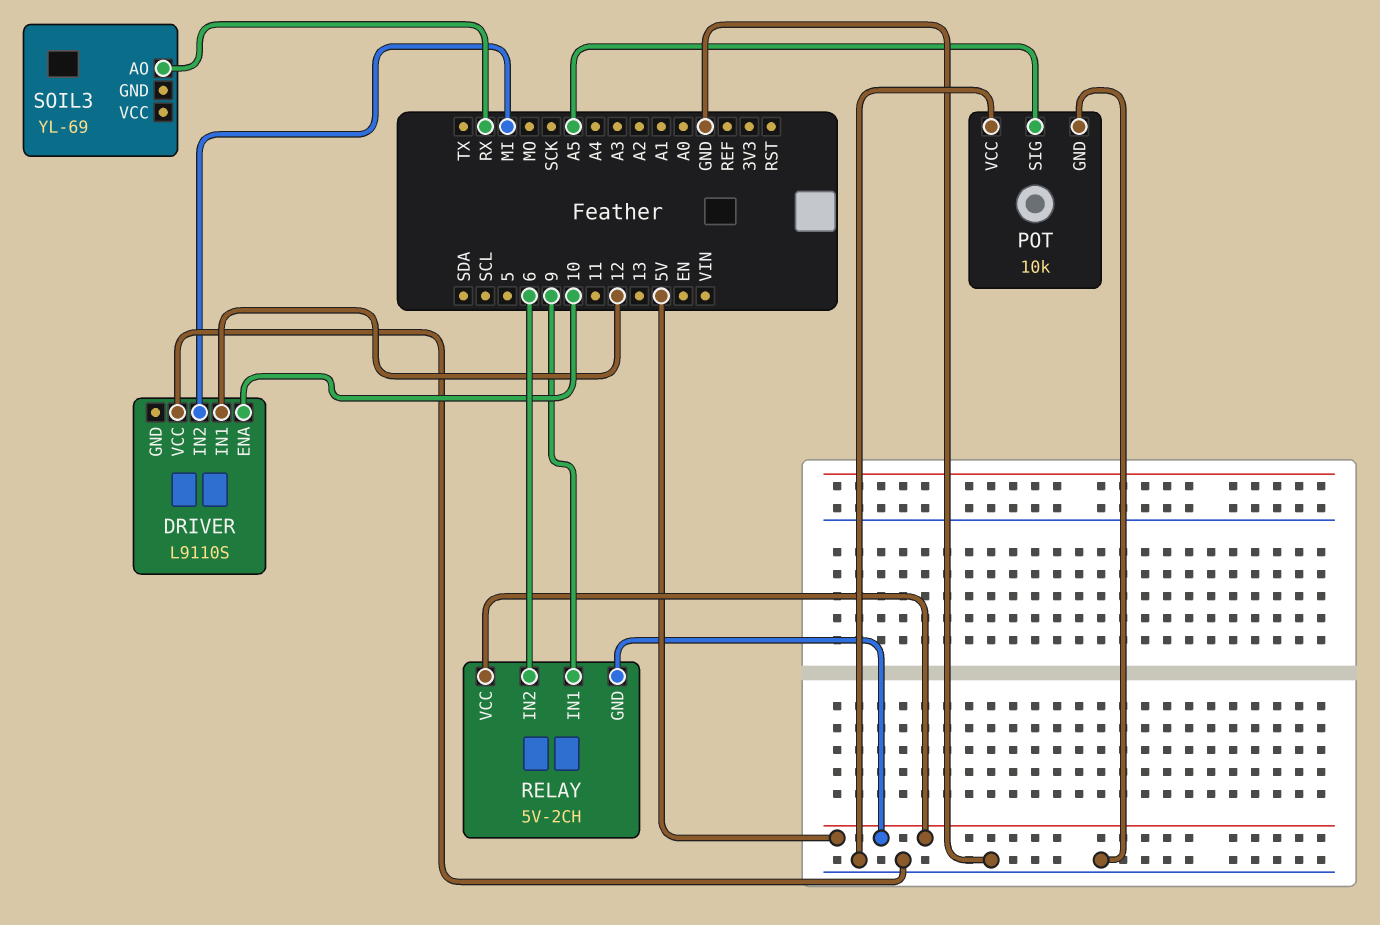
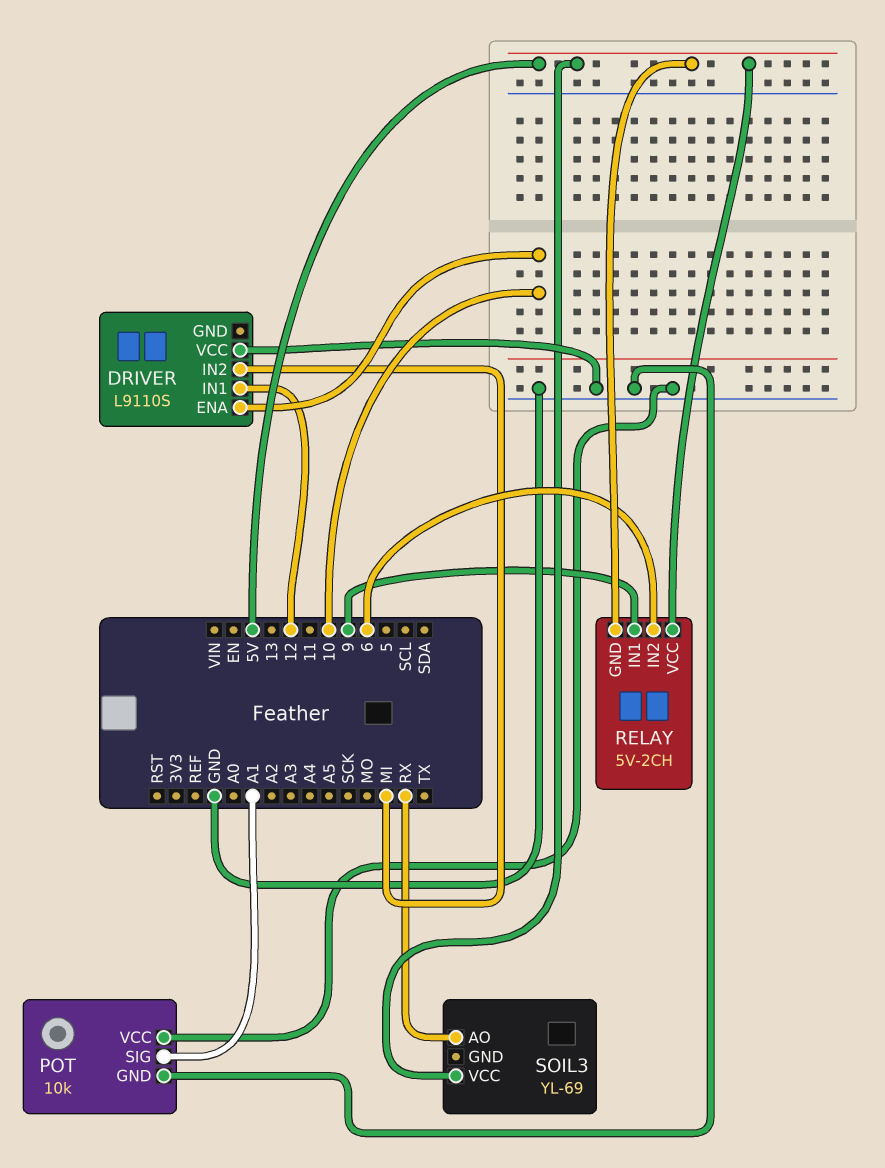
POT pin SIG: A5 -> A1
SOIL3 pin VCC: none -> 5V

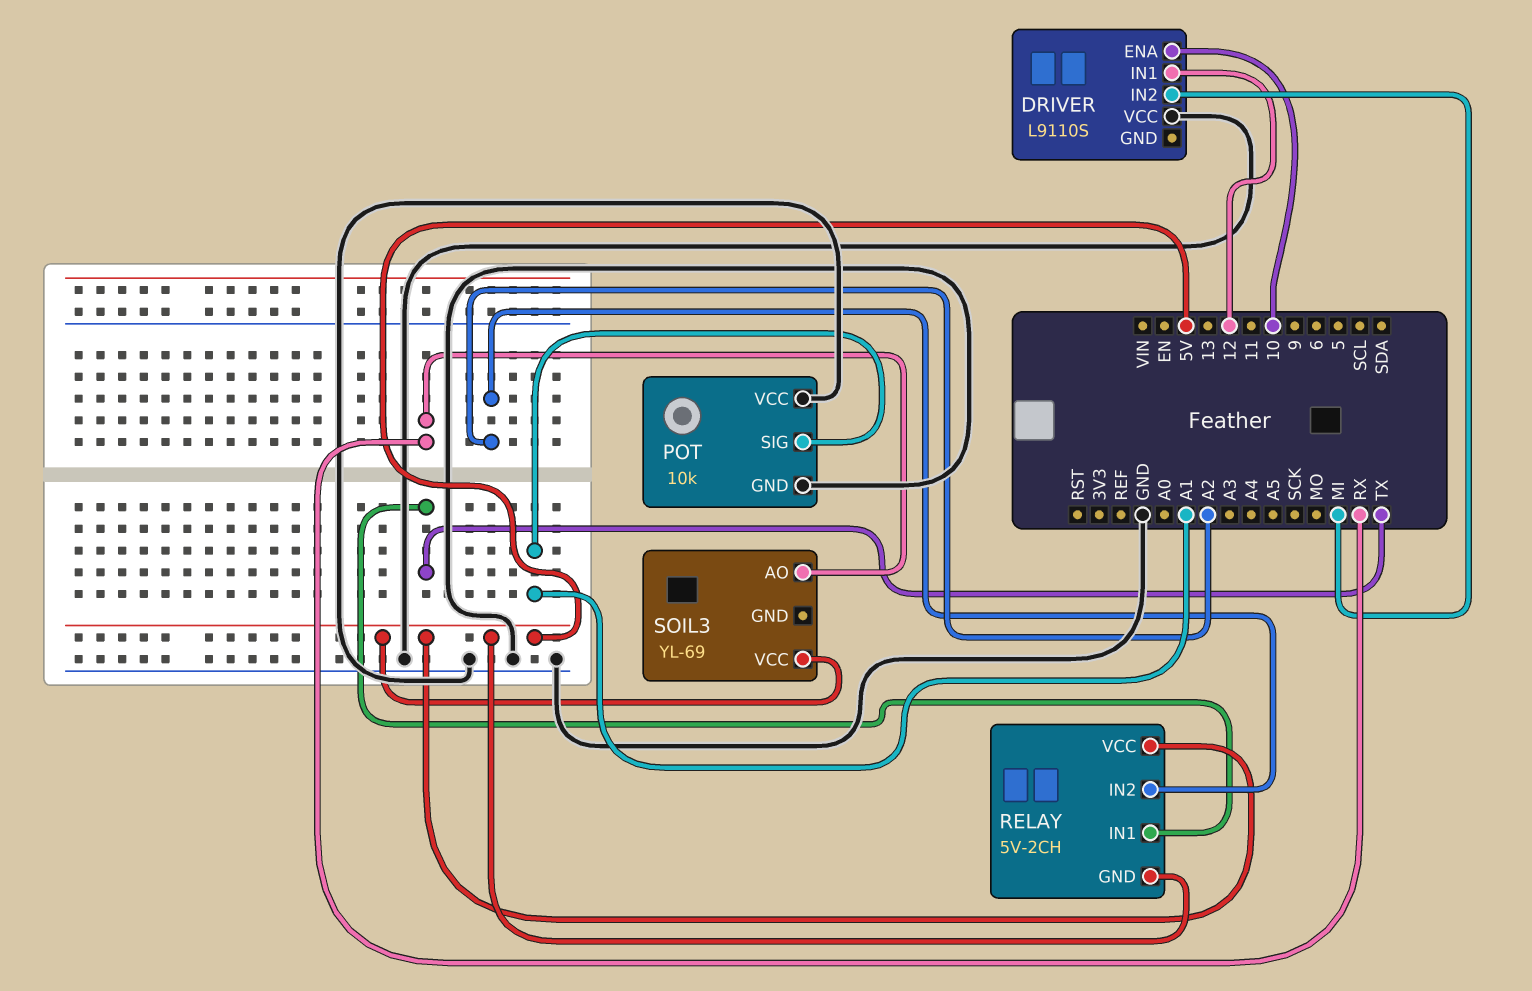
RELAY pin IN1: 9 -> TX
RELAY pin IN2: 6 -> A2

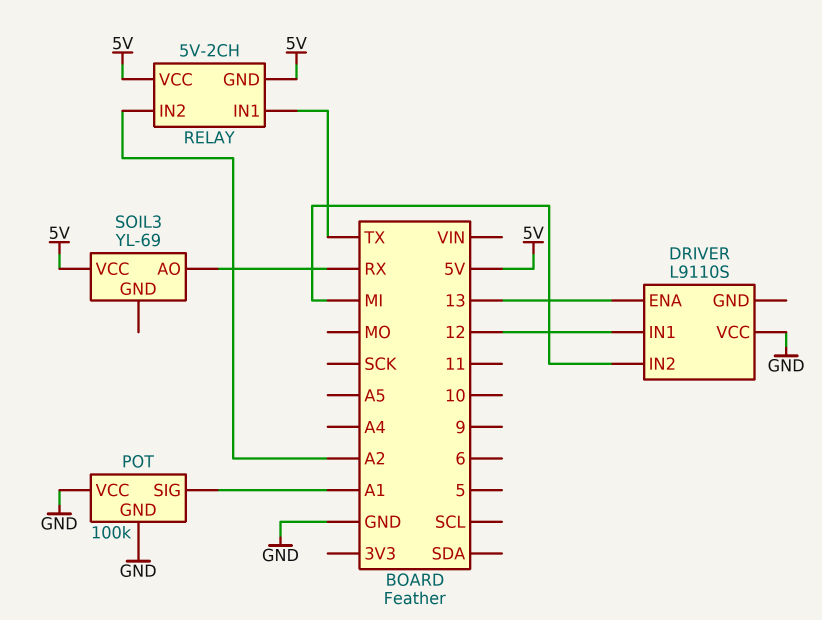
DRIVER pin ENA: 10 -> 13
POT: 10k -> 100k

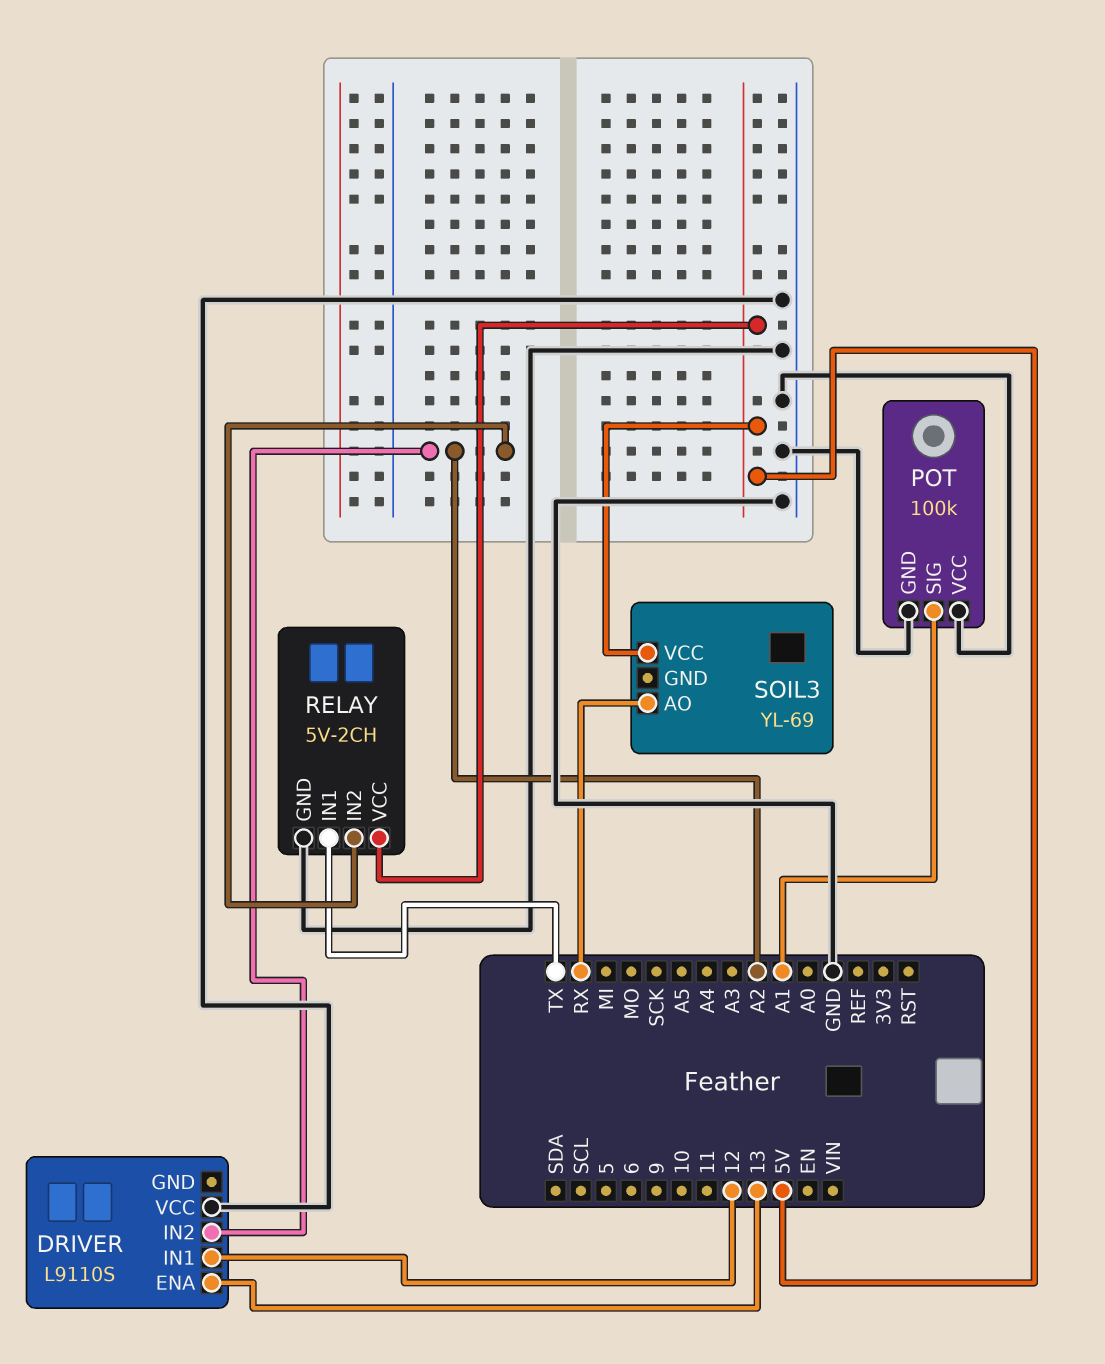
DRIVER pin IN2: MI -> A2
RELAY pin GND: 5V -> GND

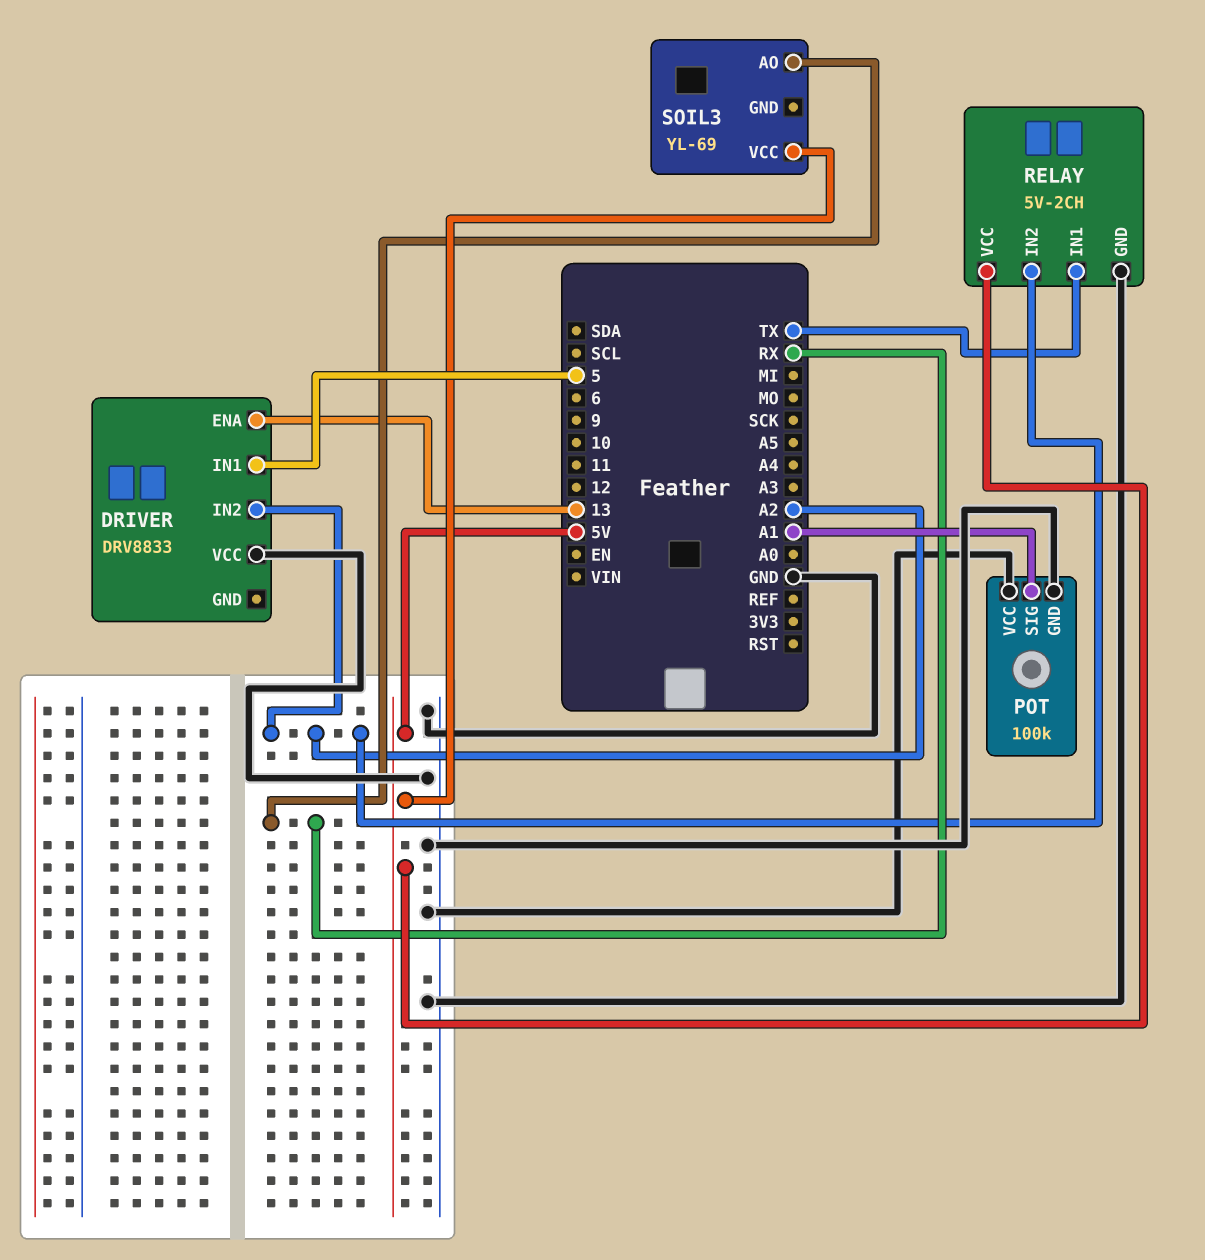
DRIVER: L9110S -> DRV8833
DRIVER pin IN1: 12 -> 5

